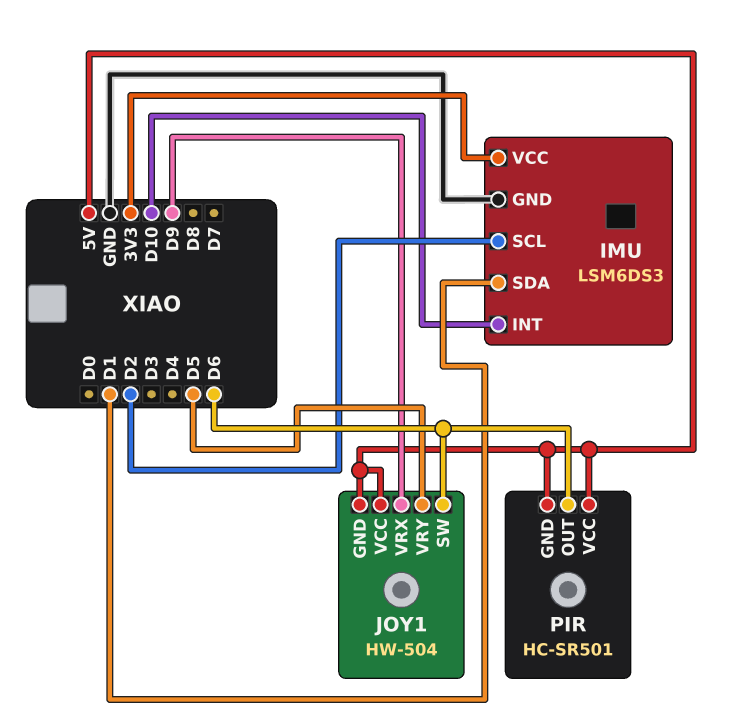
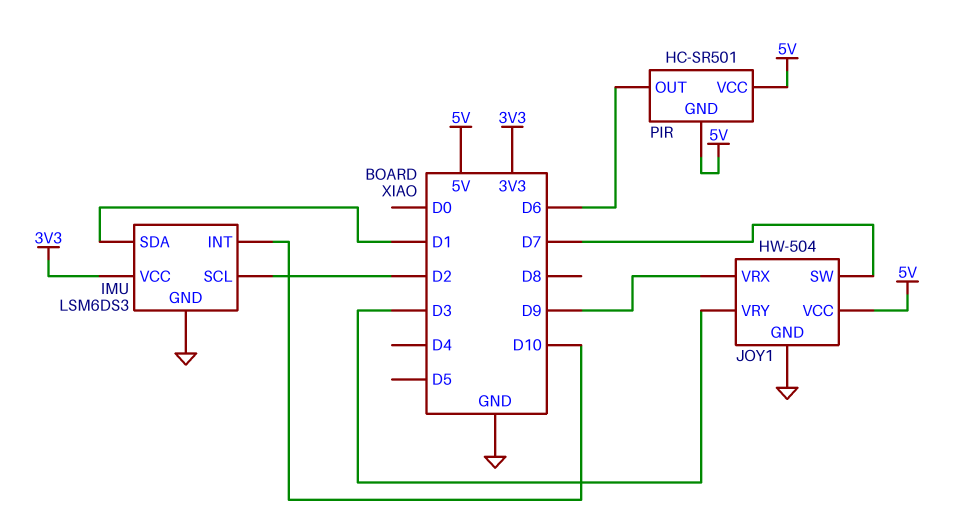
JOY1 pin GND: 5V -> GND
JOY1 pin SW: D6 -> D7
JOY1 pin VRY: D5 -> D3

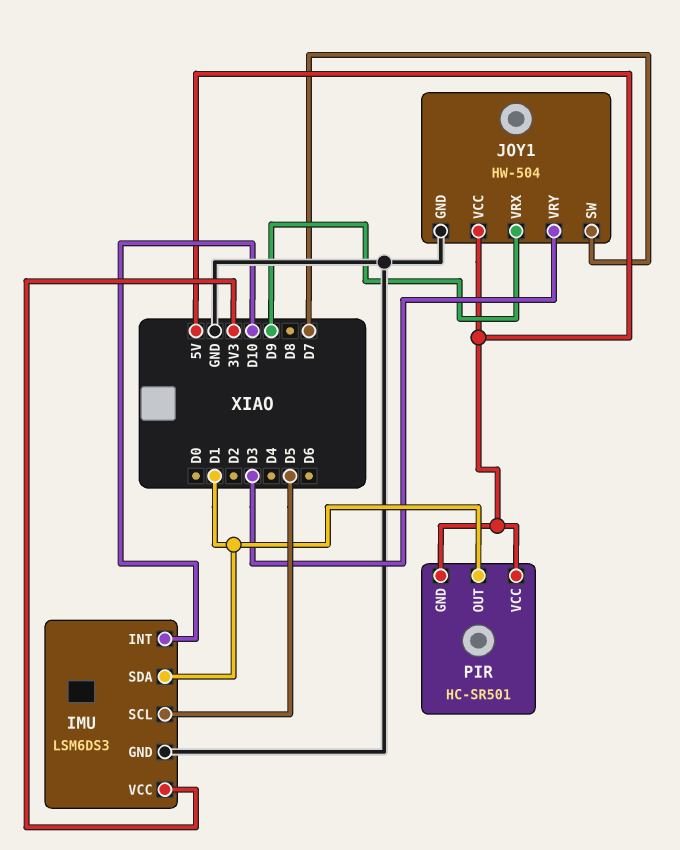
IMU pin SCL: D2 -> D5
PIR pin OUT: D6 -> D1

